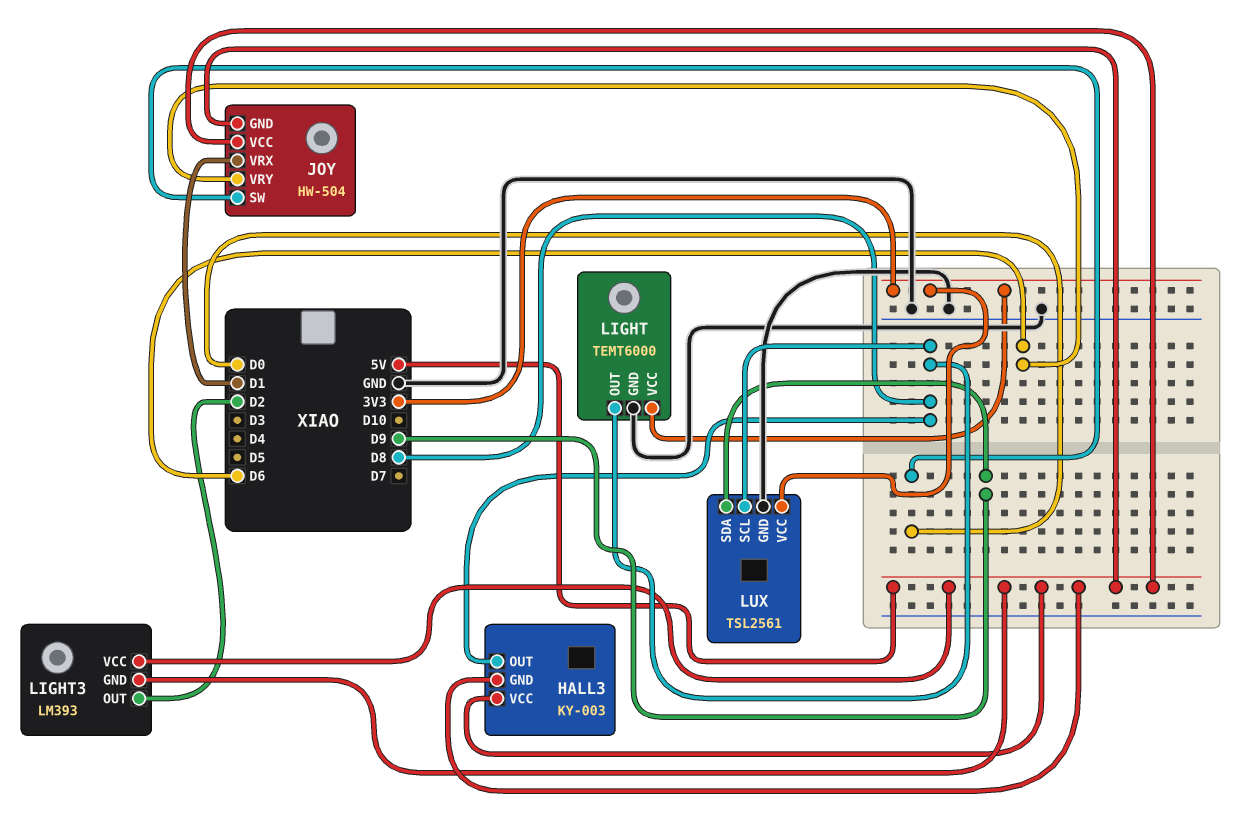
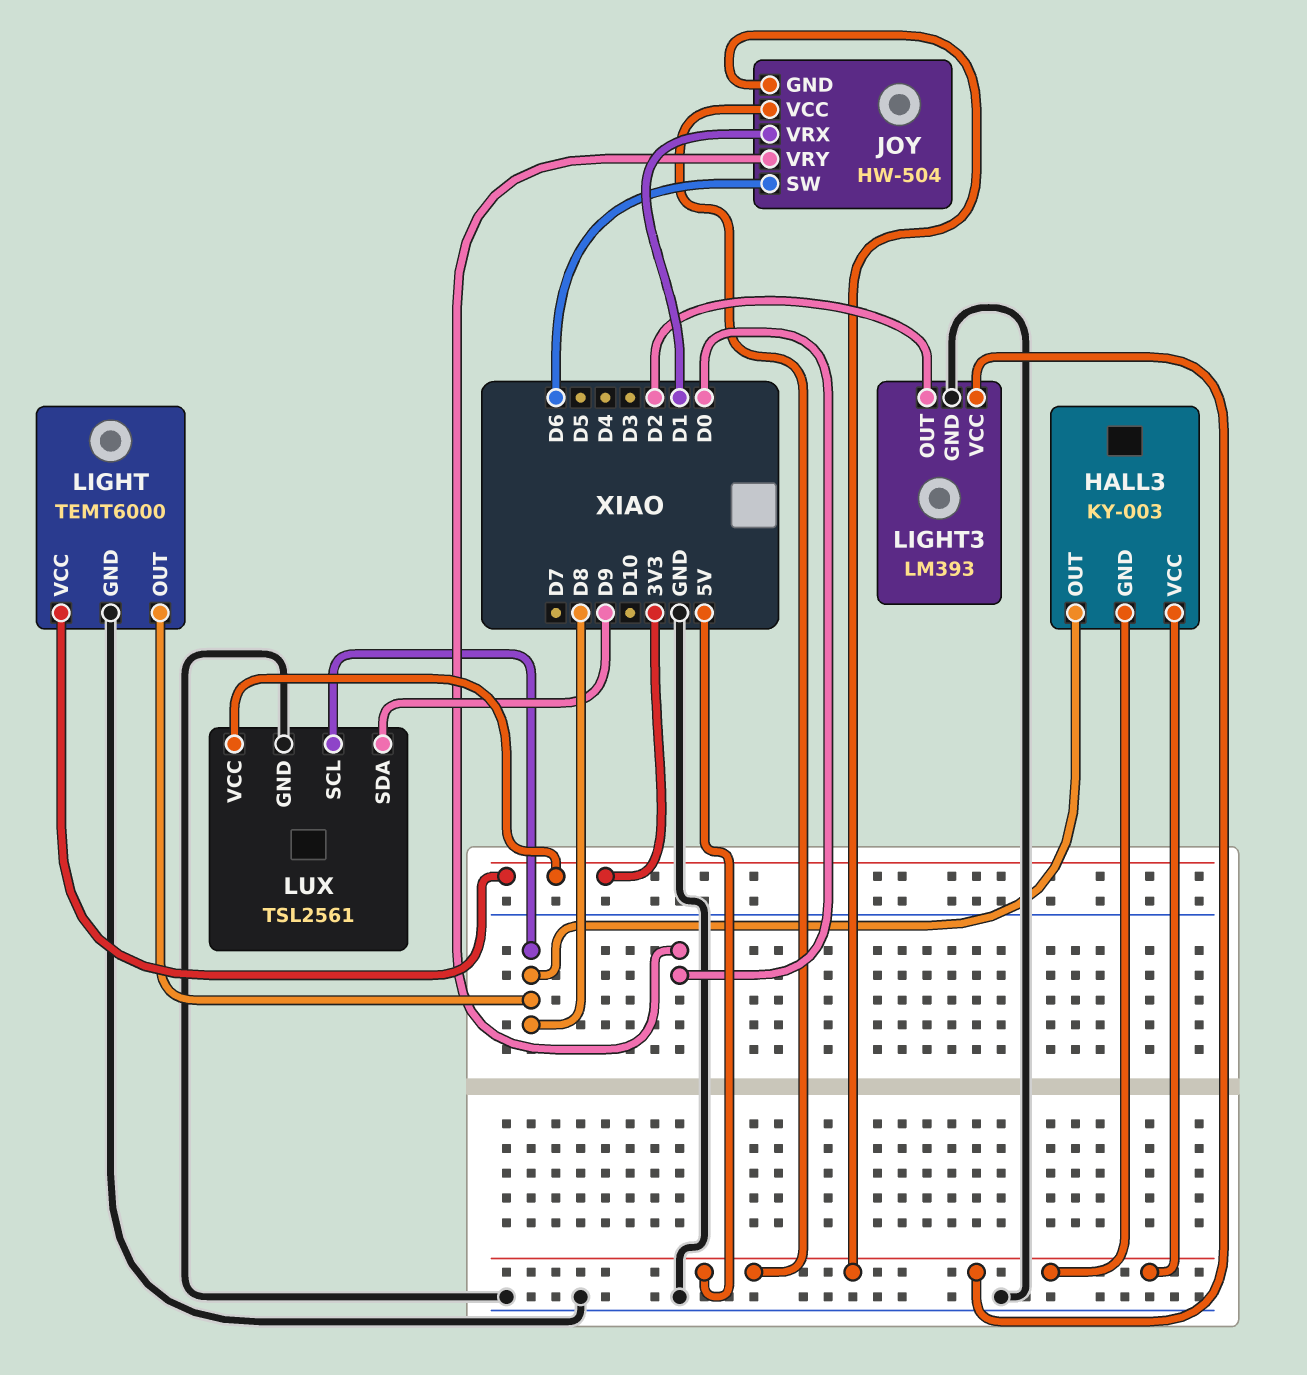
JOY pin SW: D0 -> D6
JOY pin VRY: D6 -> D0
LIGHT3 pin GND: 5V -> GND

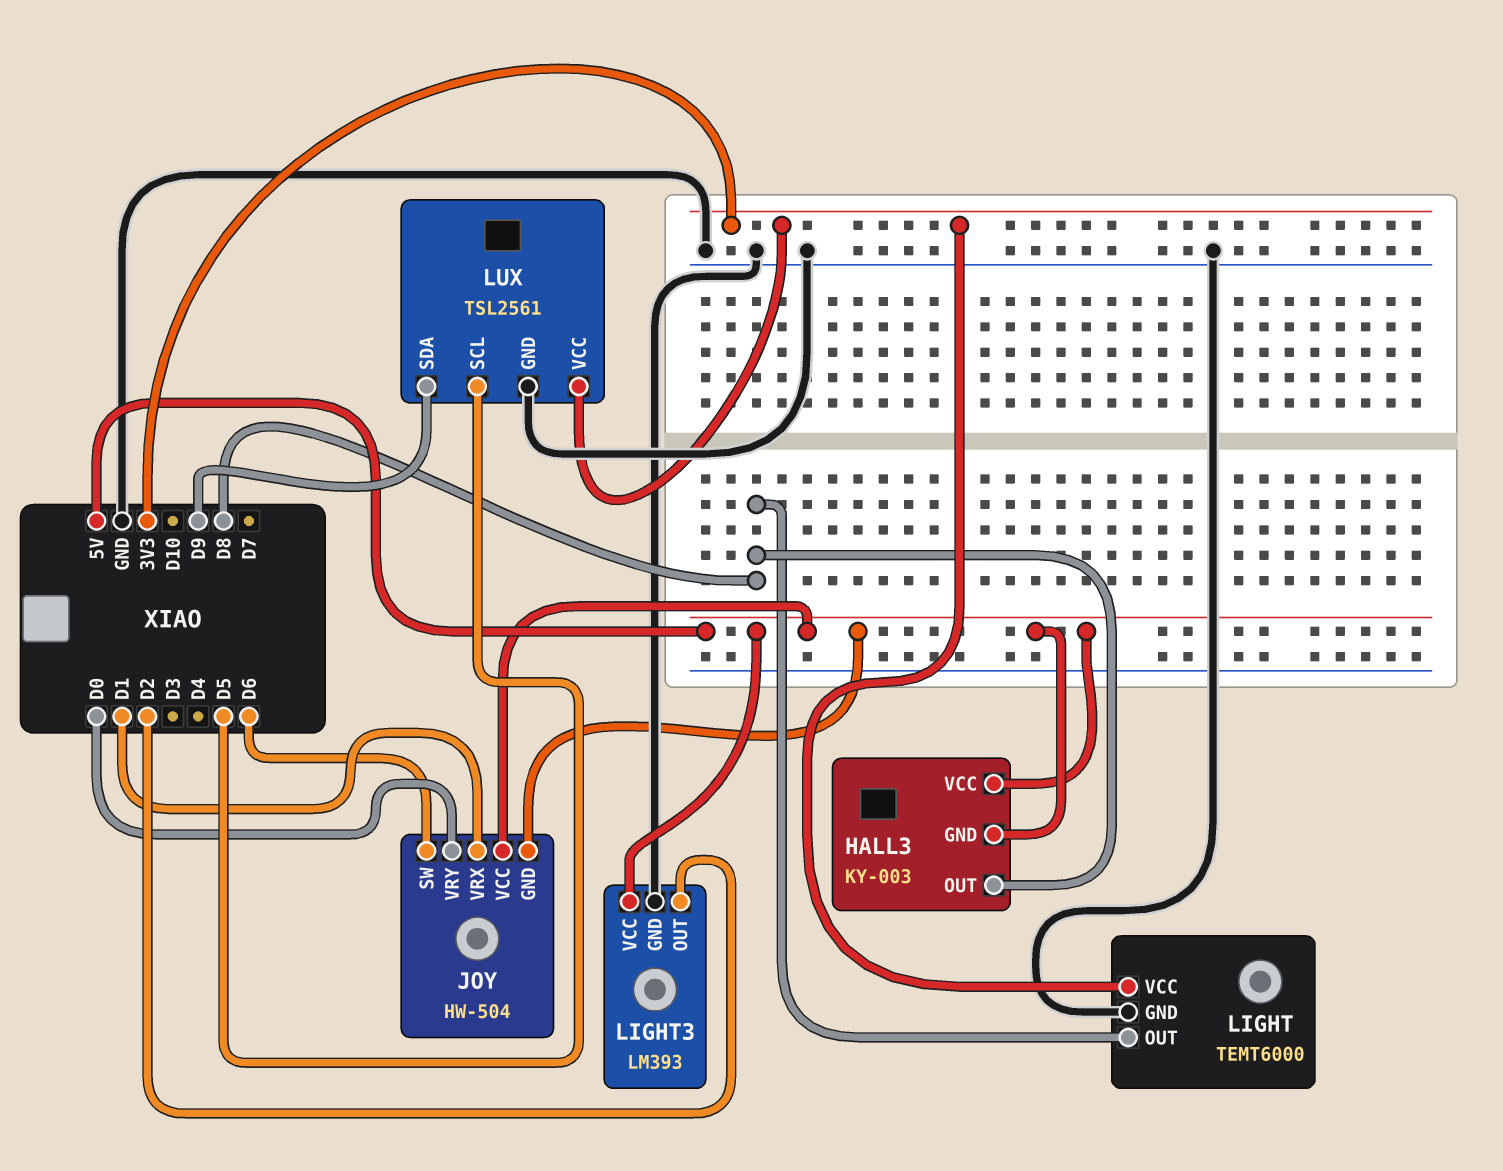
LUX pin SCL: D8 -> D5

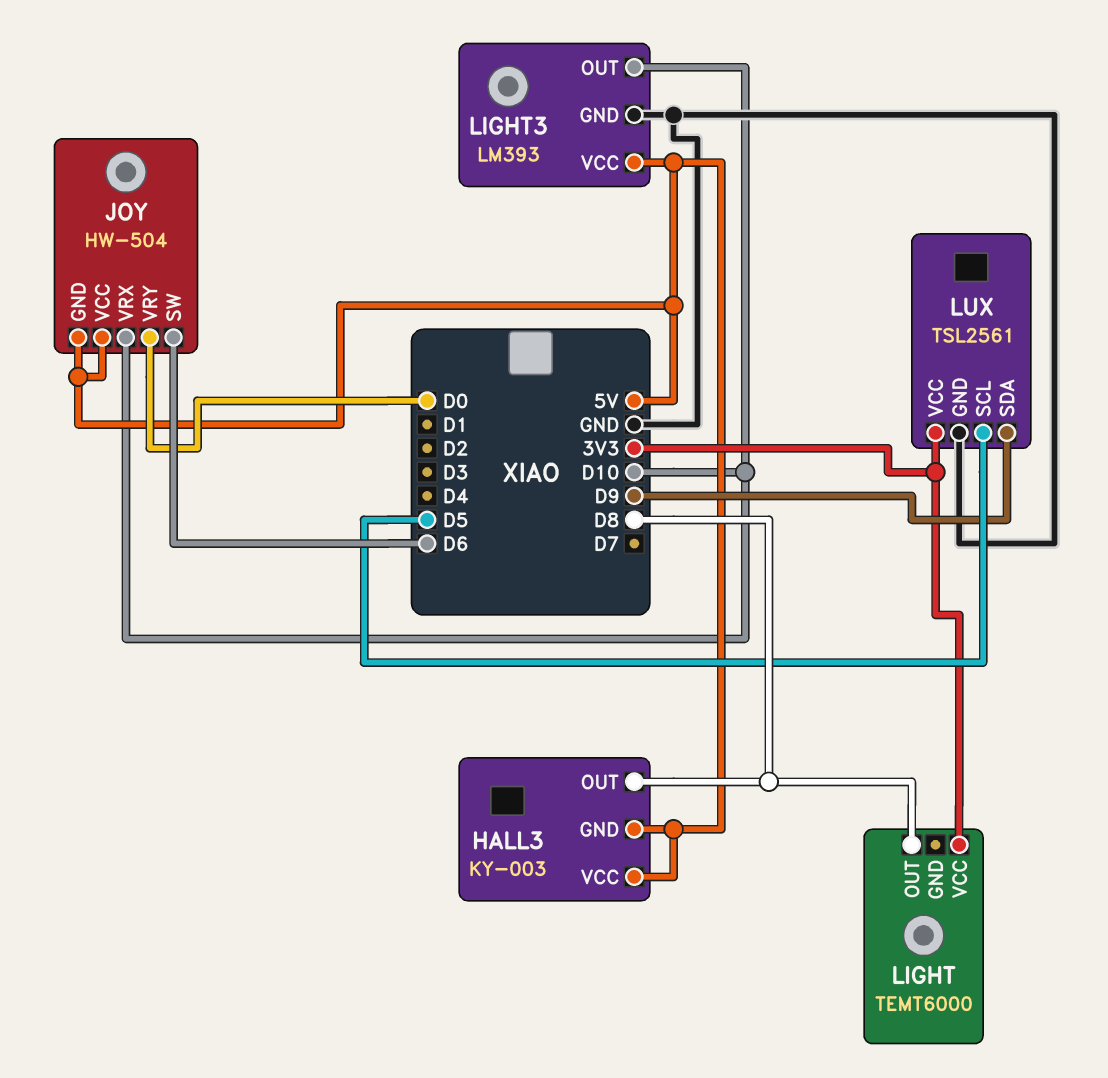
JOY pin VRX: D1 -> D10
LIGHT pin GND: GND -> none
LIGHT3 pin OUT: D2 -> D10

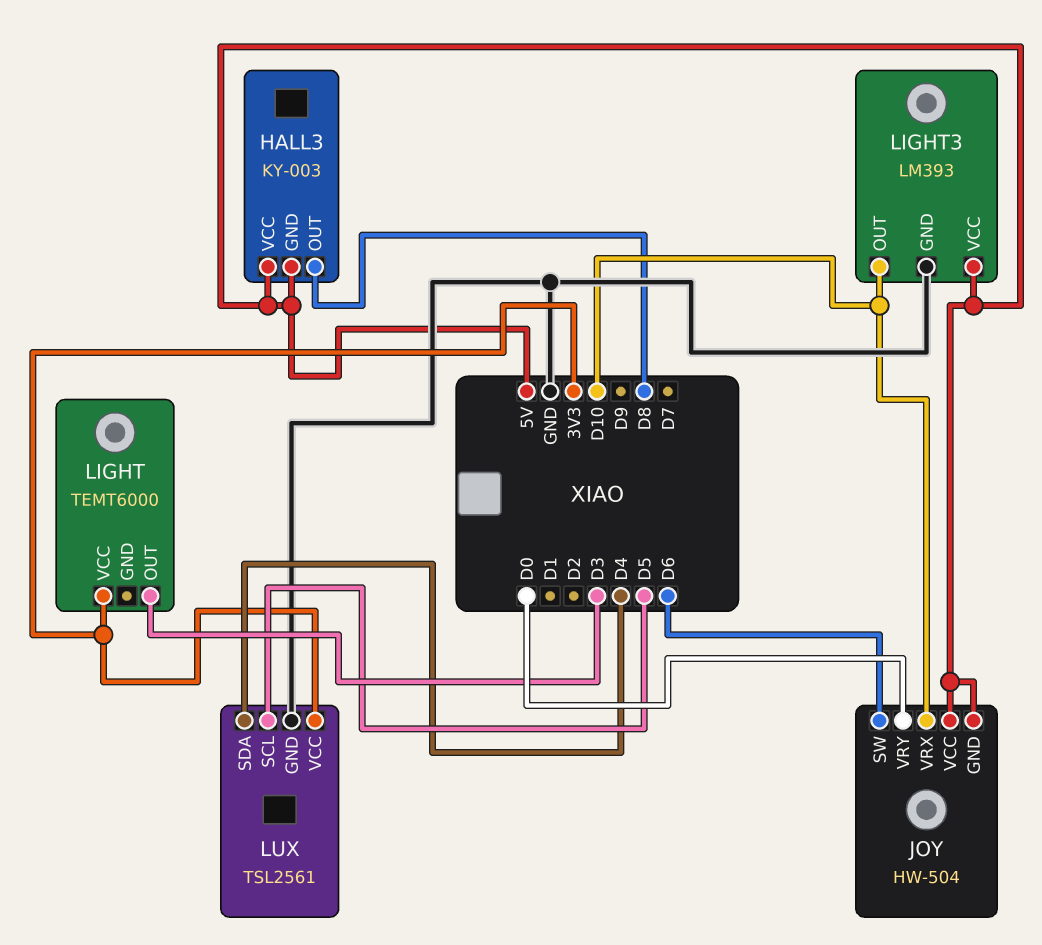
LIGHT pin OUT: D8 -> D3
LUX pin SDA: D9 -> D4

